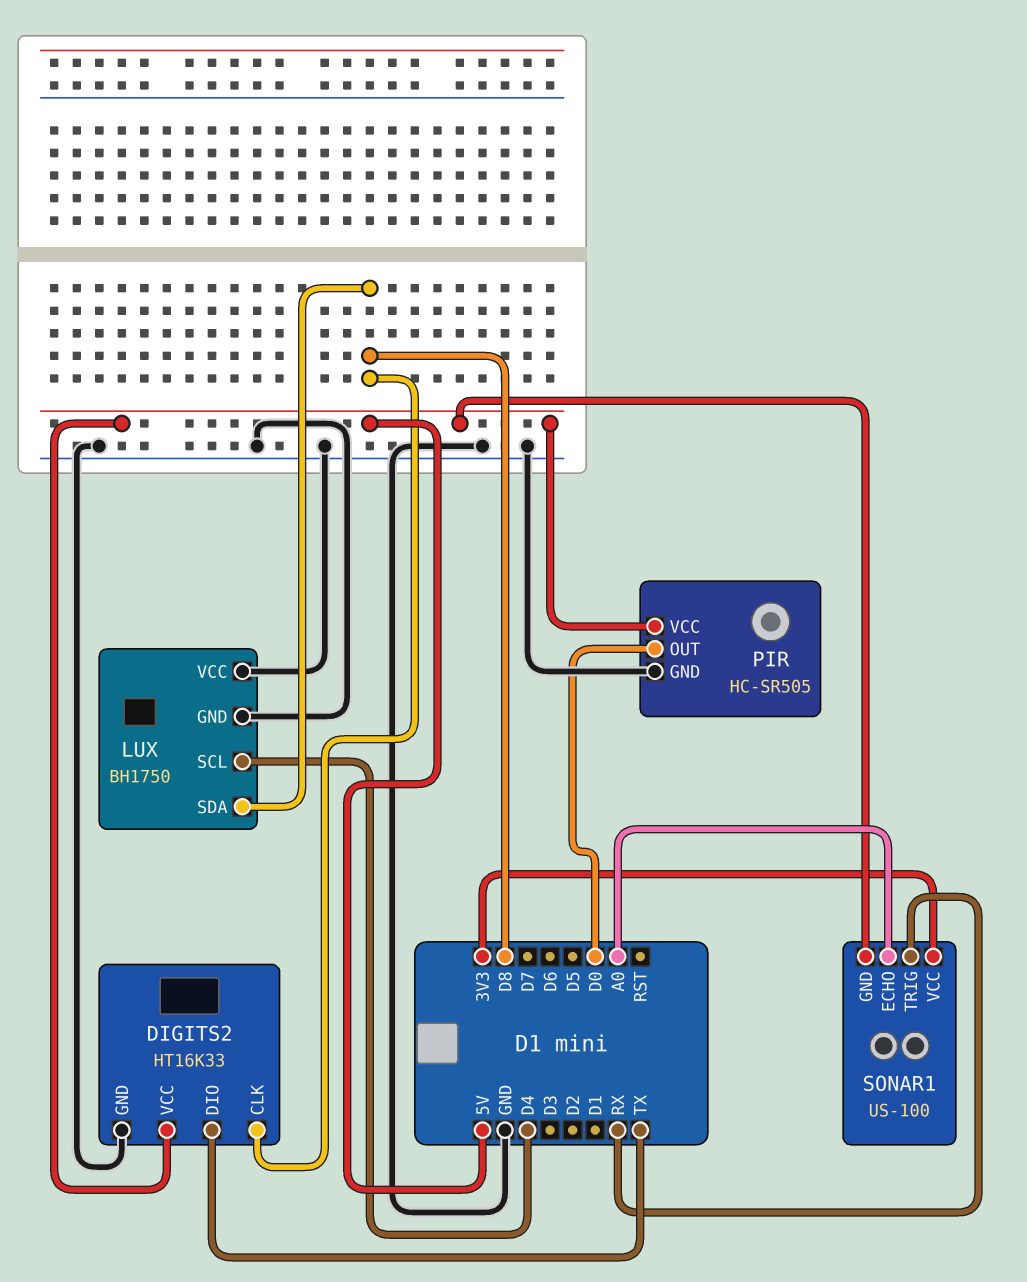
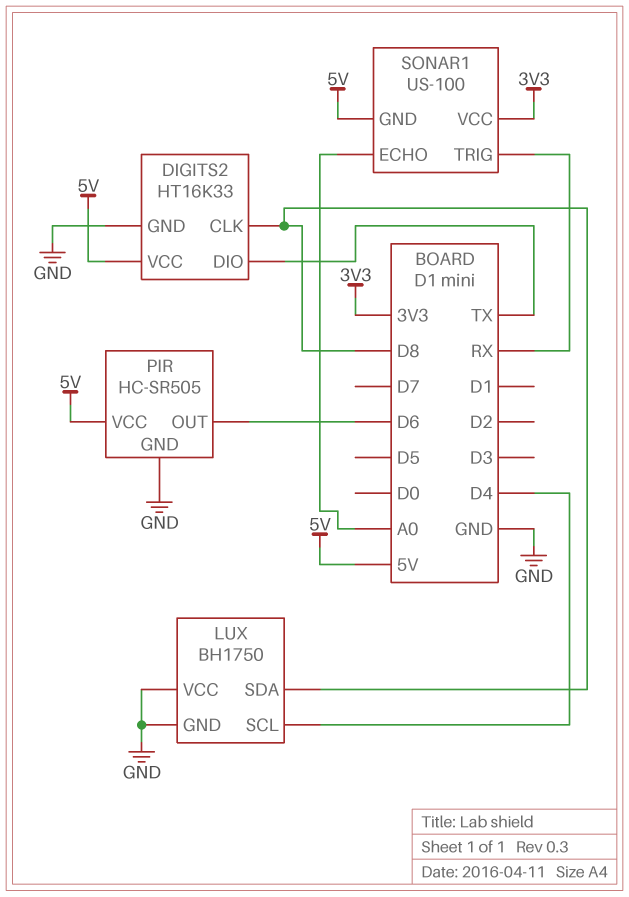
PIR pin OUT: D0 -> D6

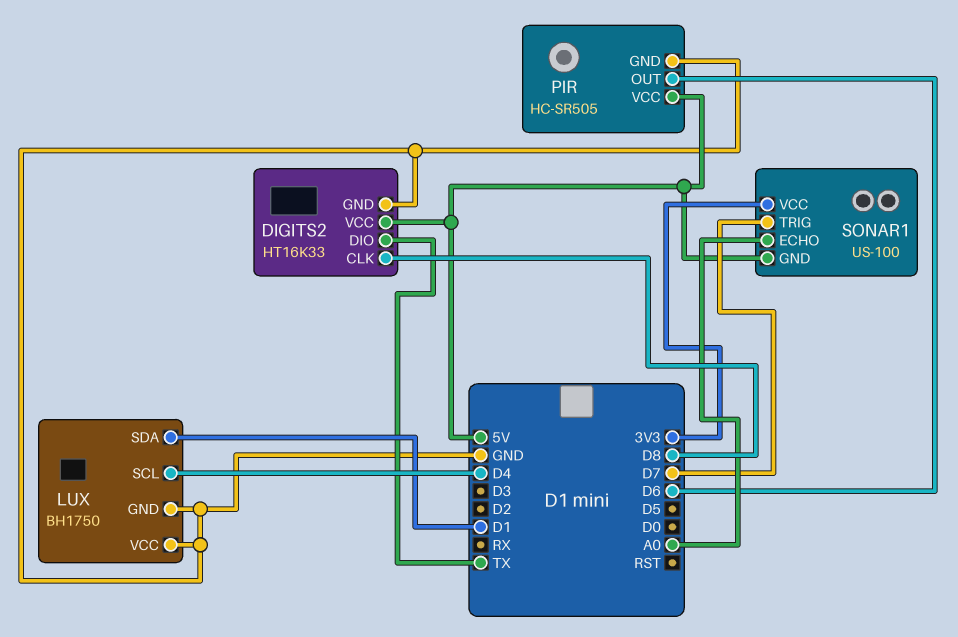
LUX pin SDA: D8 -> D1
SONAR1 pin TRIG: RX -> D7

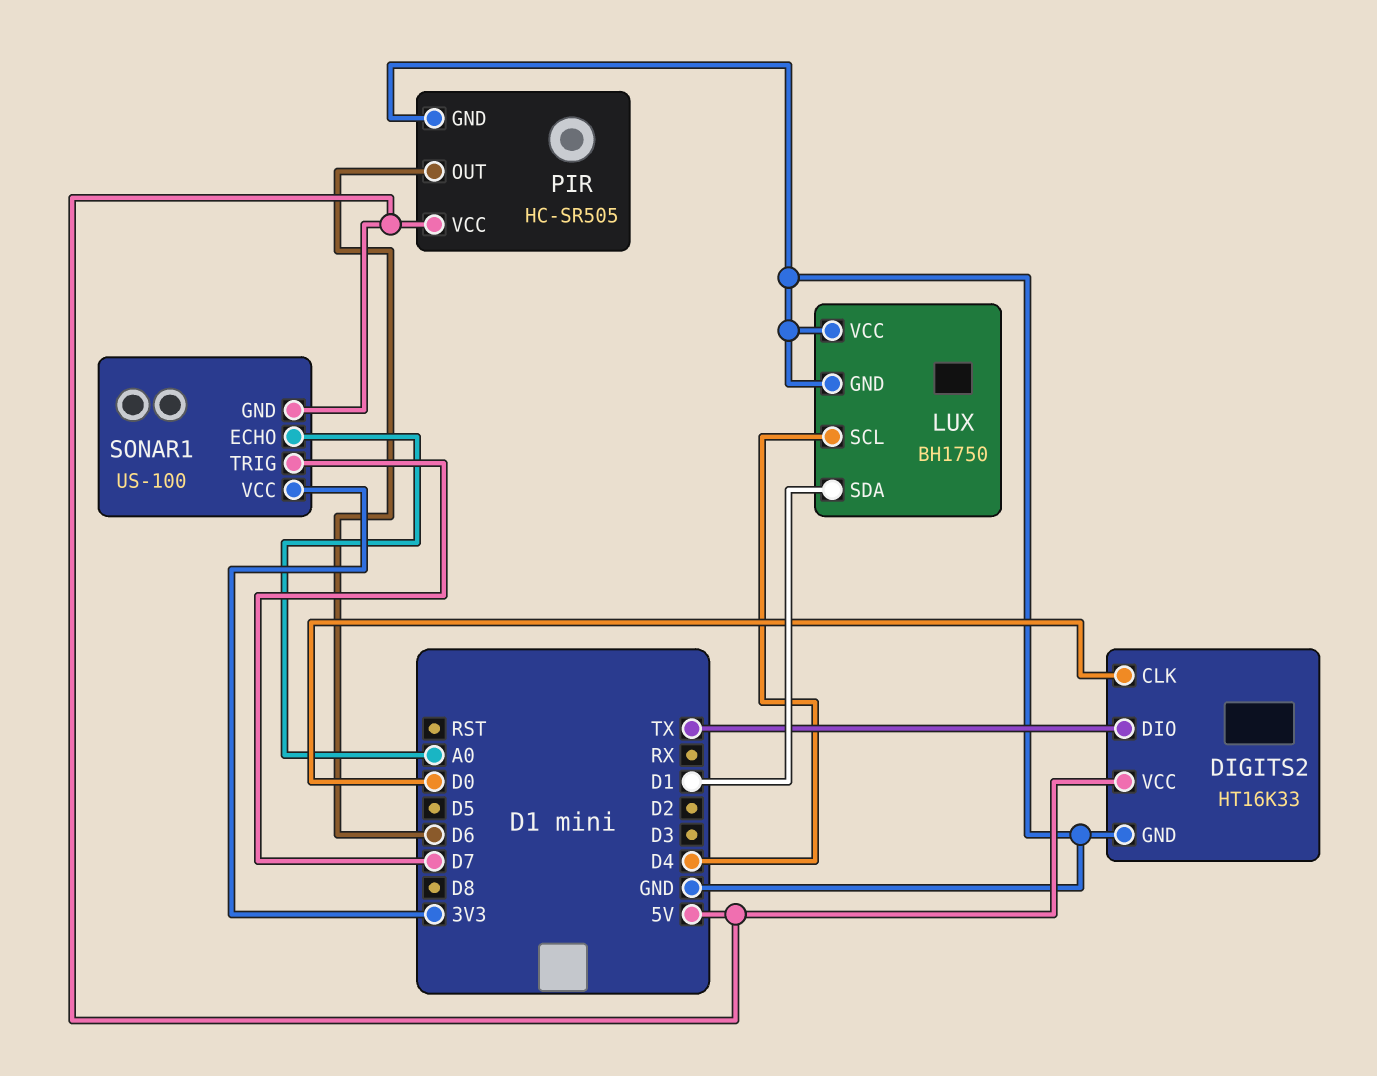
DIGITS2 pin CLK: D8 -> D0

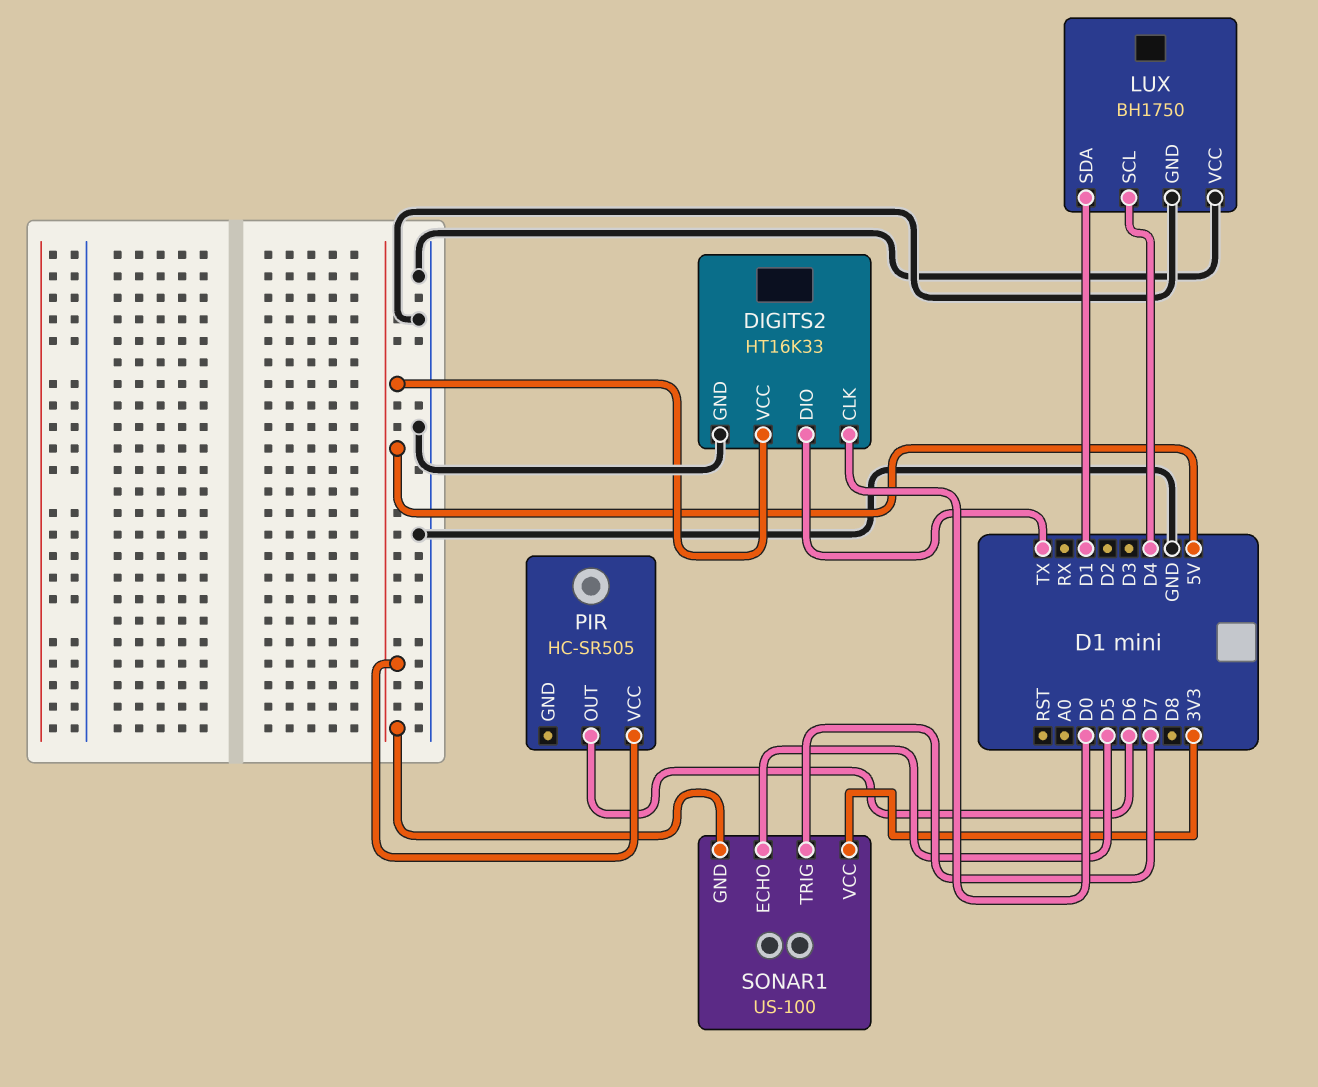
PIR pin GND: GND -> none
SONAR1 pin ECHO: A0 -> D5

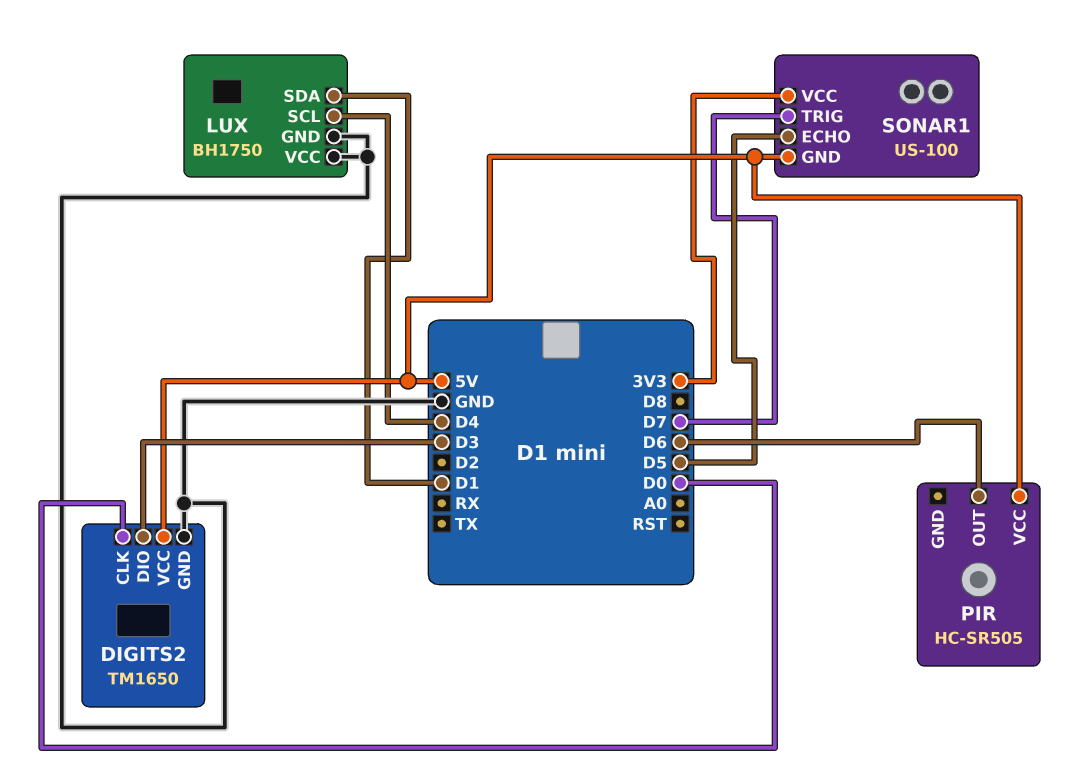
DIGITS2: HT16K33 -> TM1650
DIGITS2 pin DIO: TX -> D3

